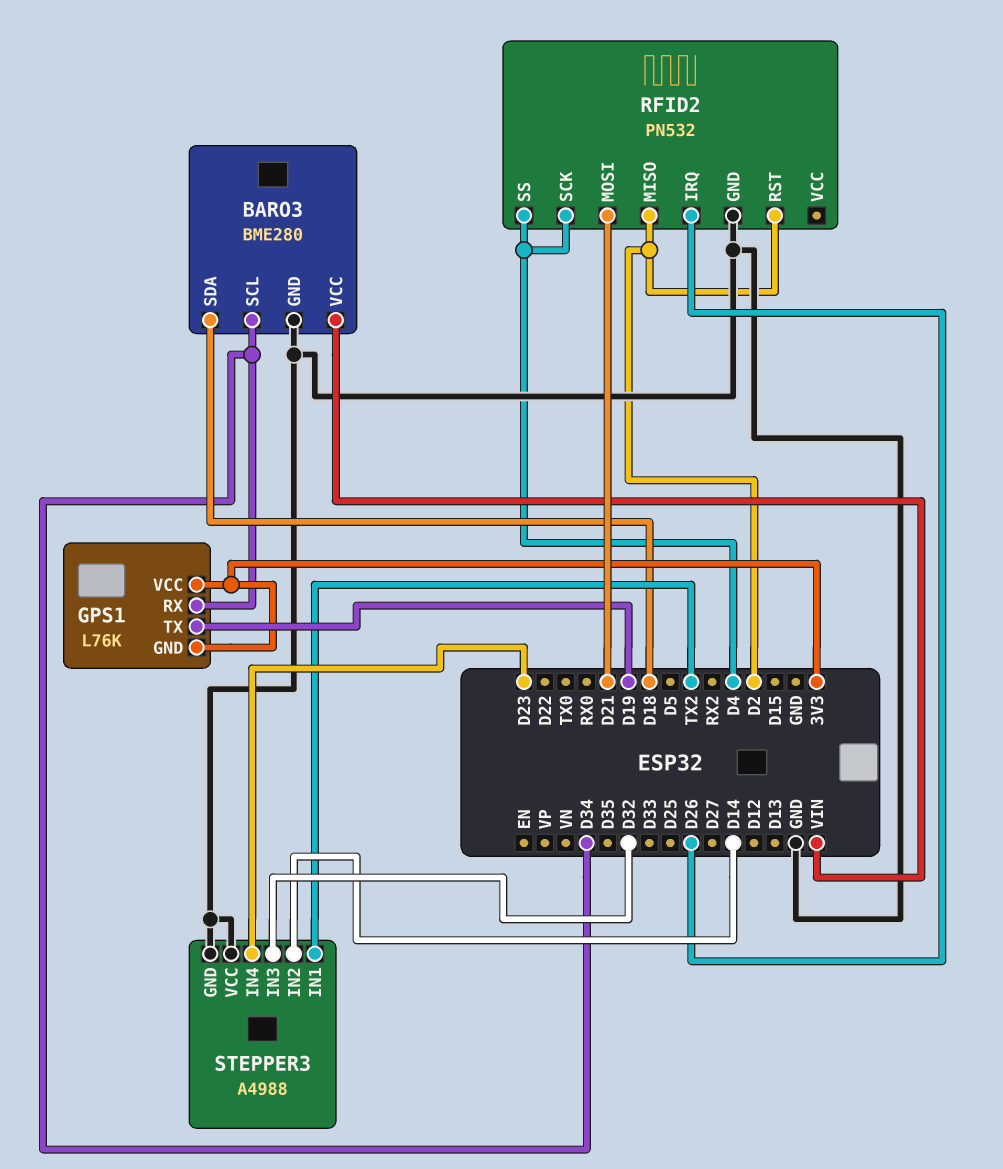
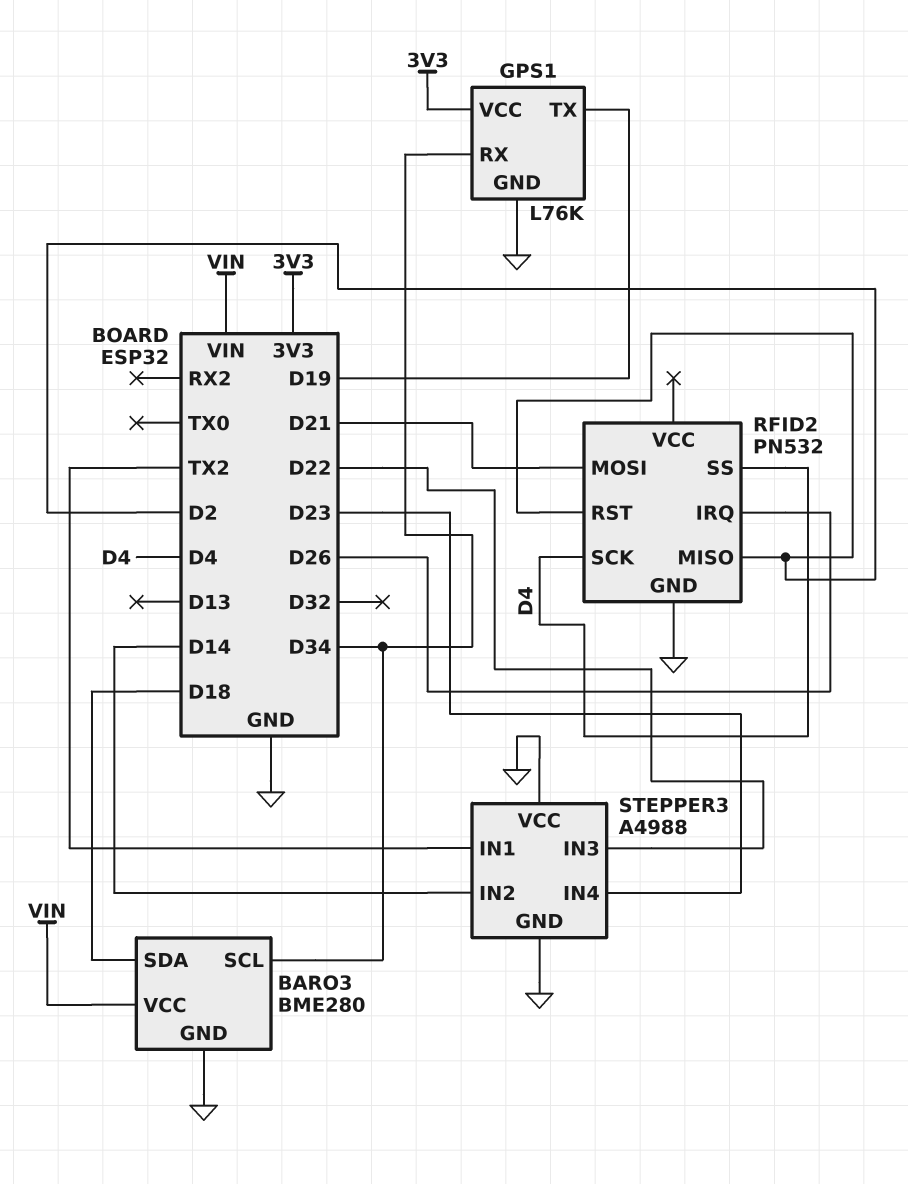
GPS1 pin GND: 3V3 -> GND
STEPPER3 pin IN3: D32 -> D22

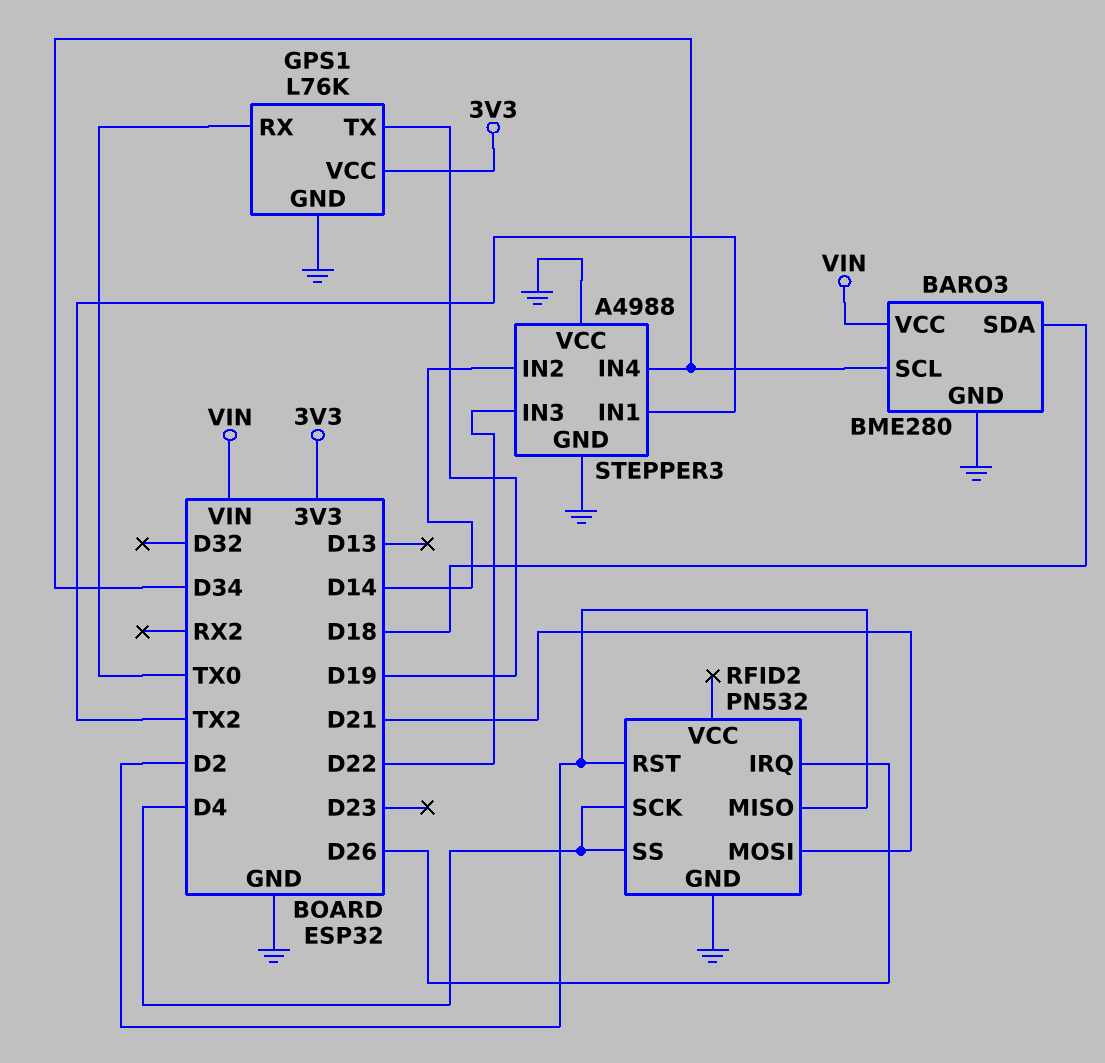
GPS1 pin RX: D34 -> TX0
STEPPER3 pin IN4: D23 -> D34

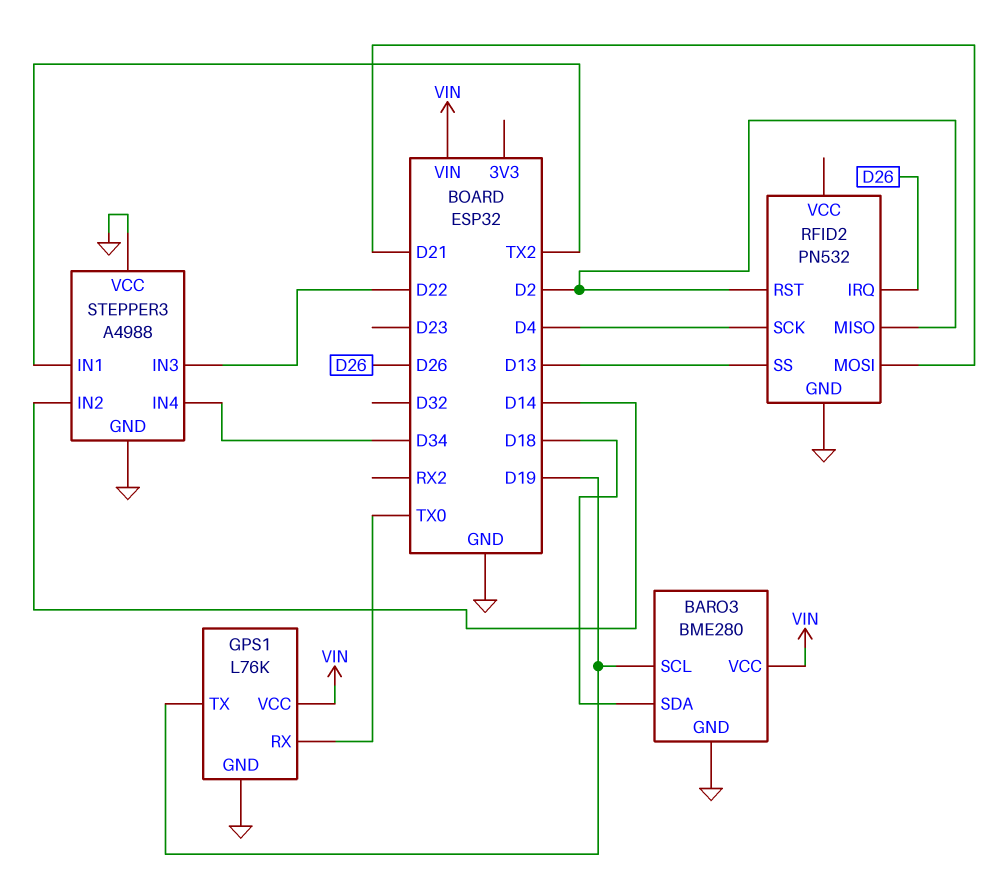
BARO3 pin SCL: D34 -> D19
GPS1 pin VCC: 3V3 -> VIN
RFID2 pin SS: D4 -> D13

